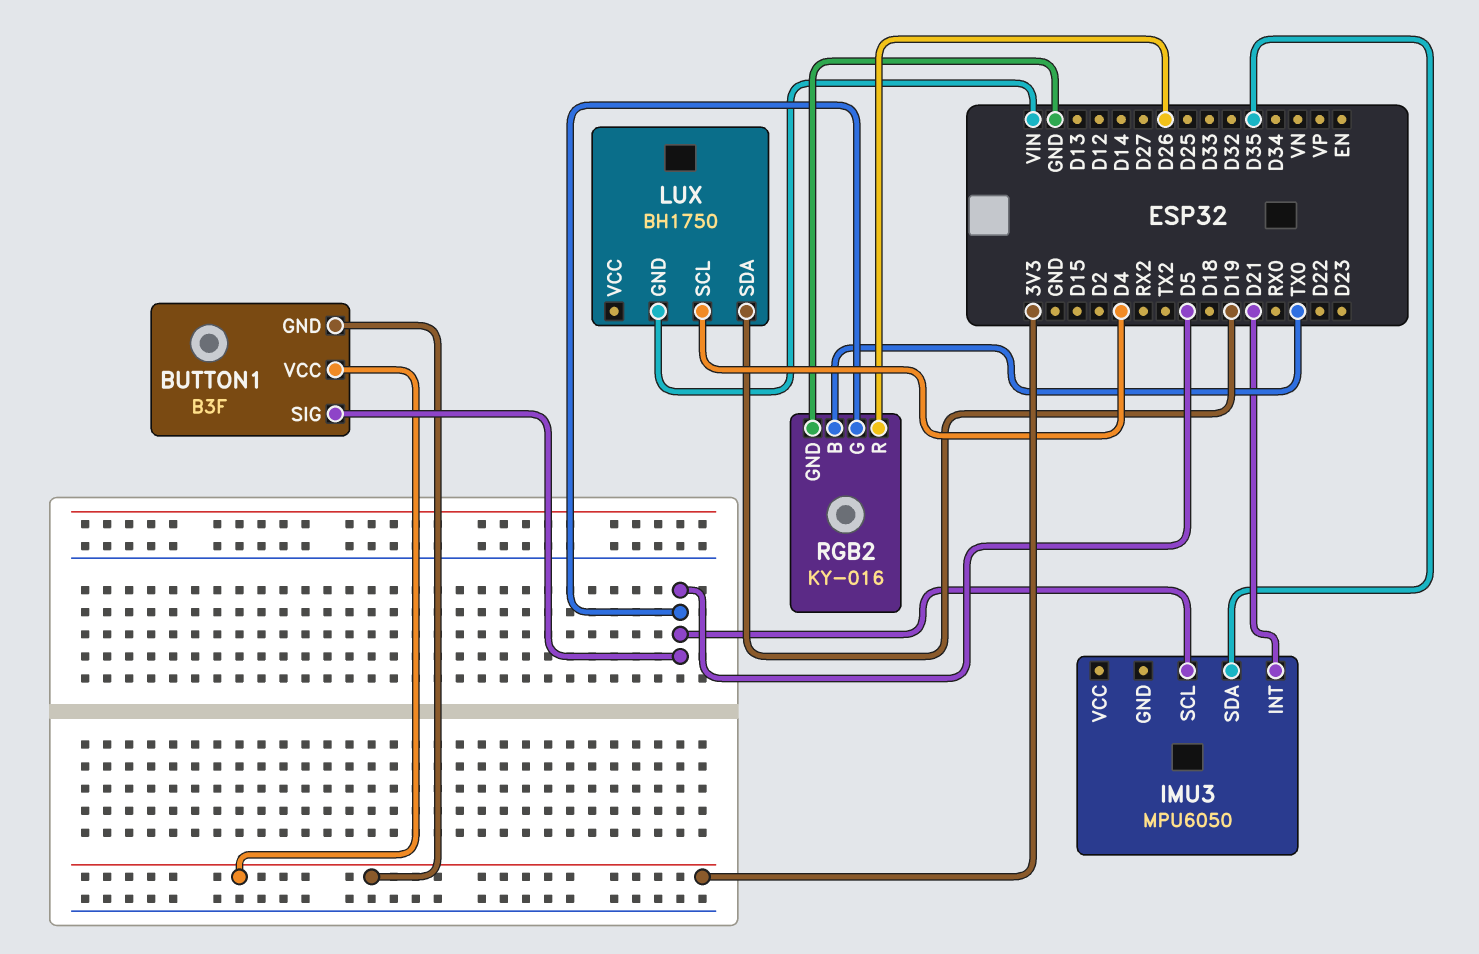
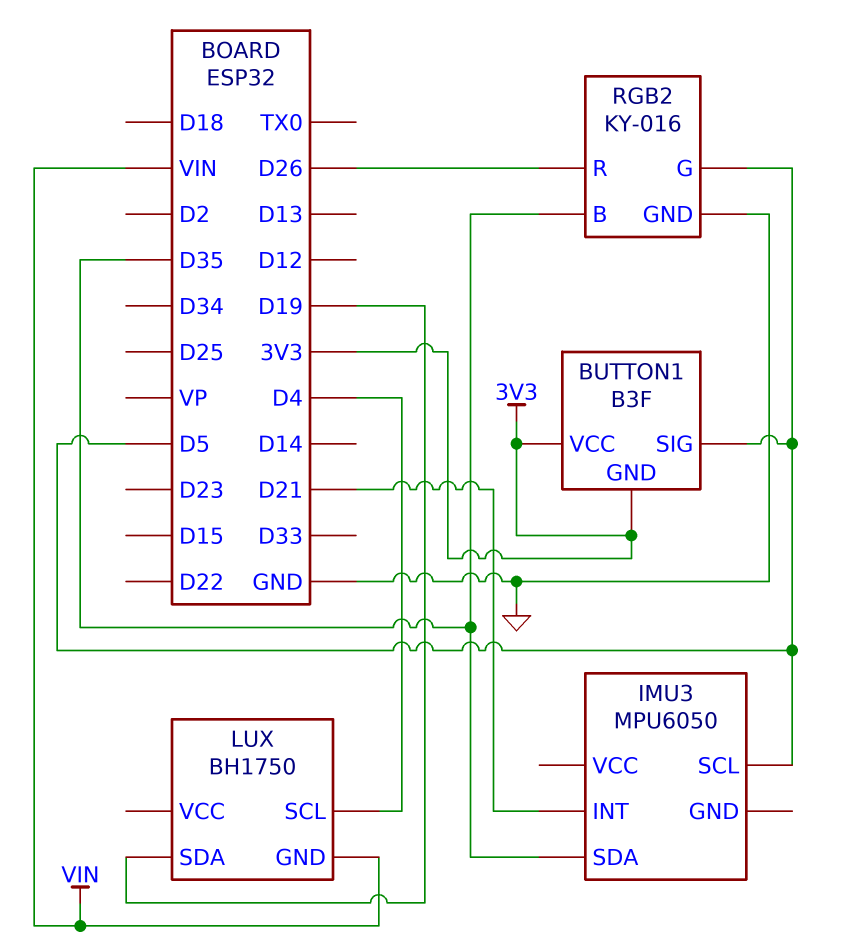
RGB2 pin B: TX0 -> D35

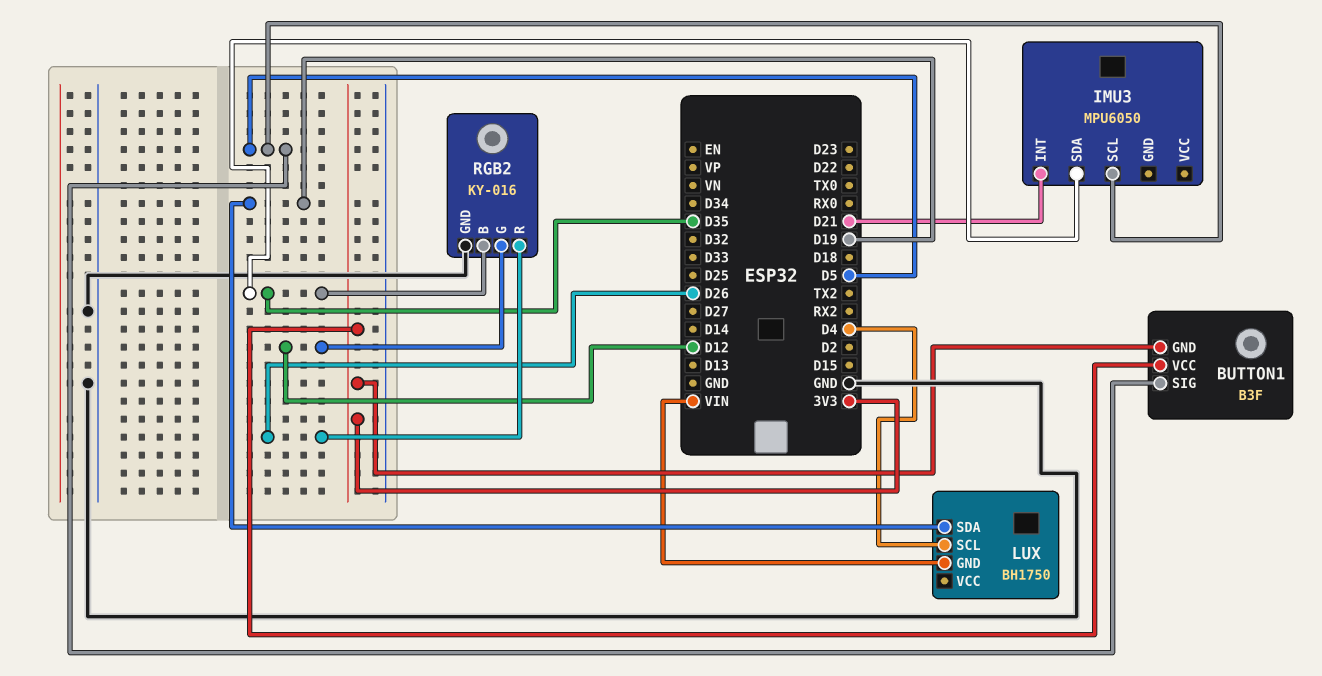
RGB2 pin G: D5 -> D12

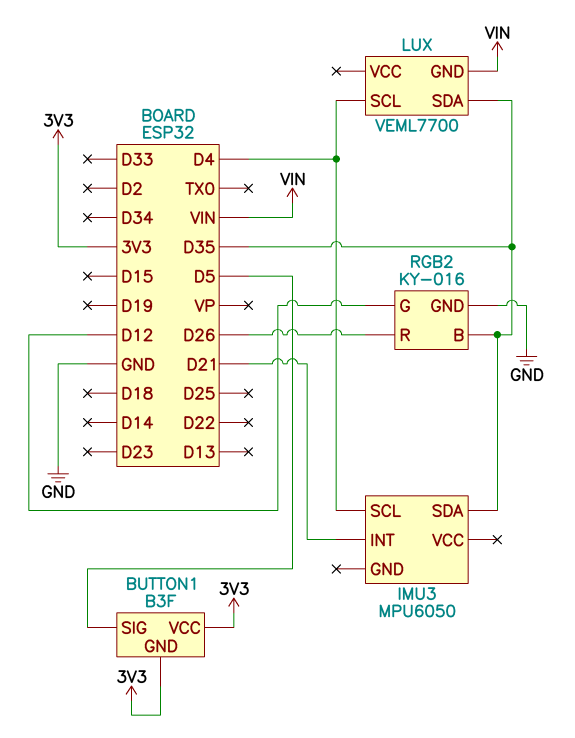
IMU3 pin SCL: D5 -> D4
LUX: BH1750 -> VEML7700
LUX pin SDA: D19 -> D35

